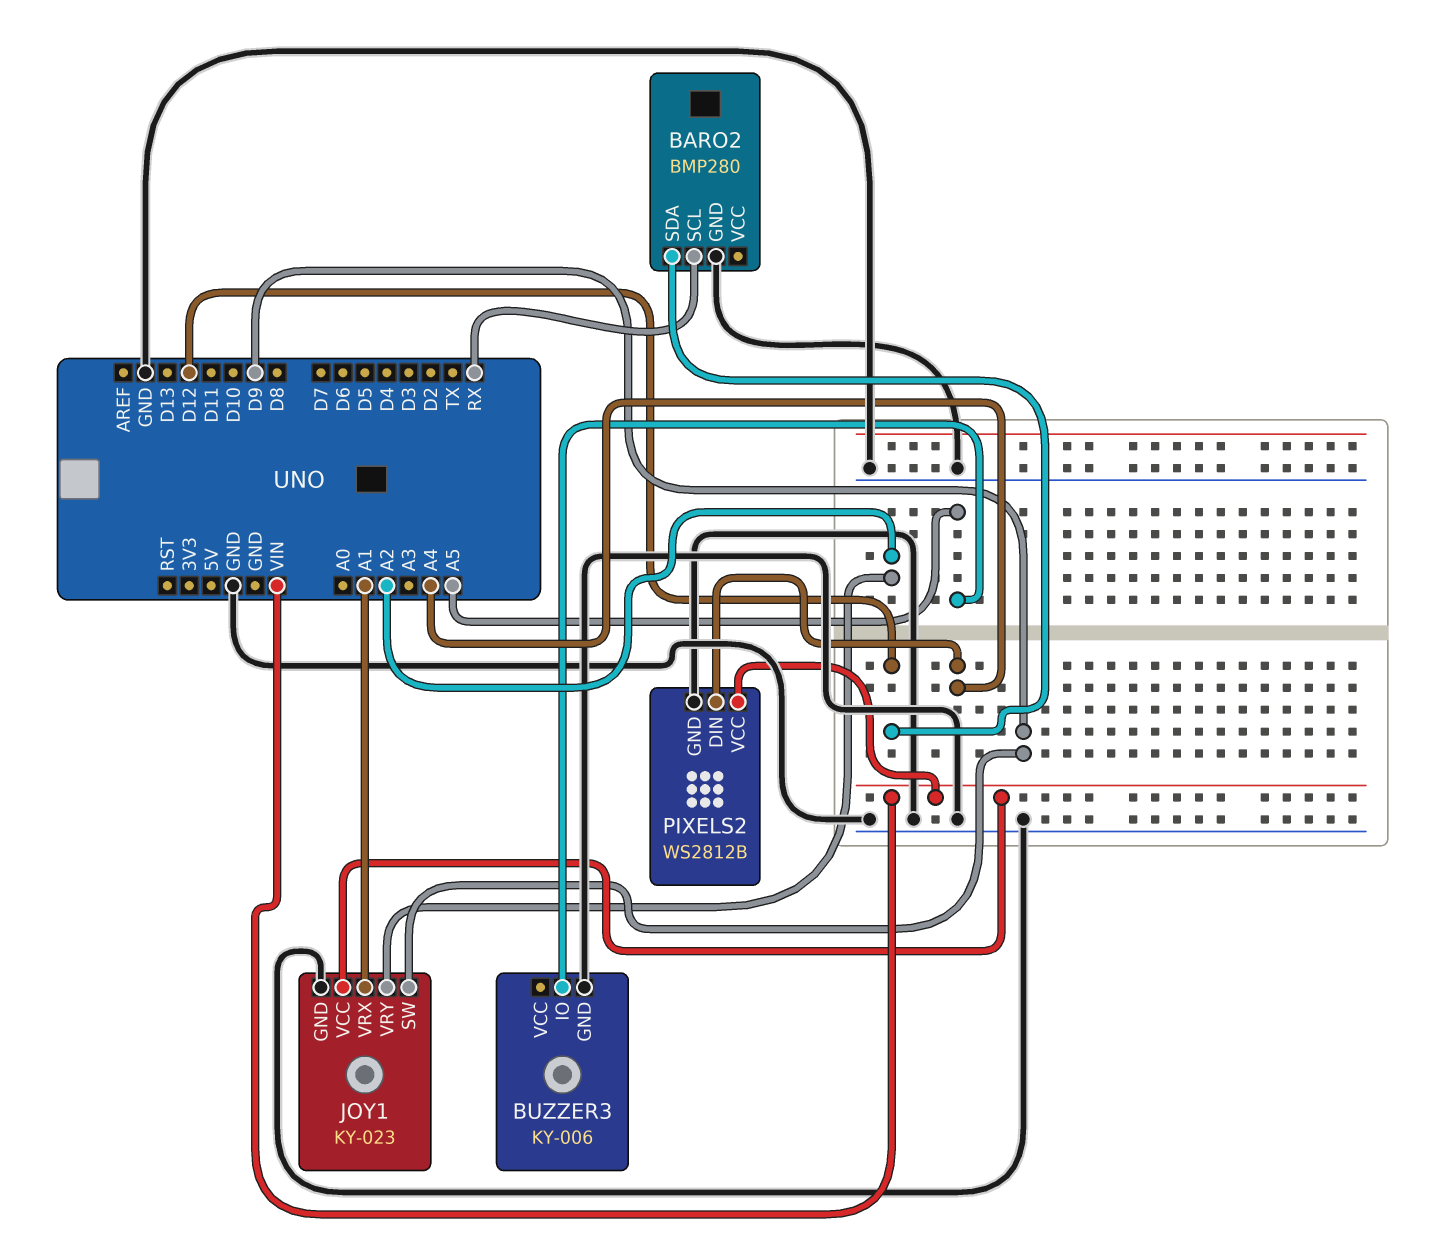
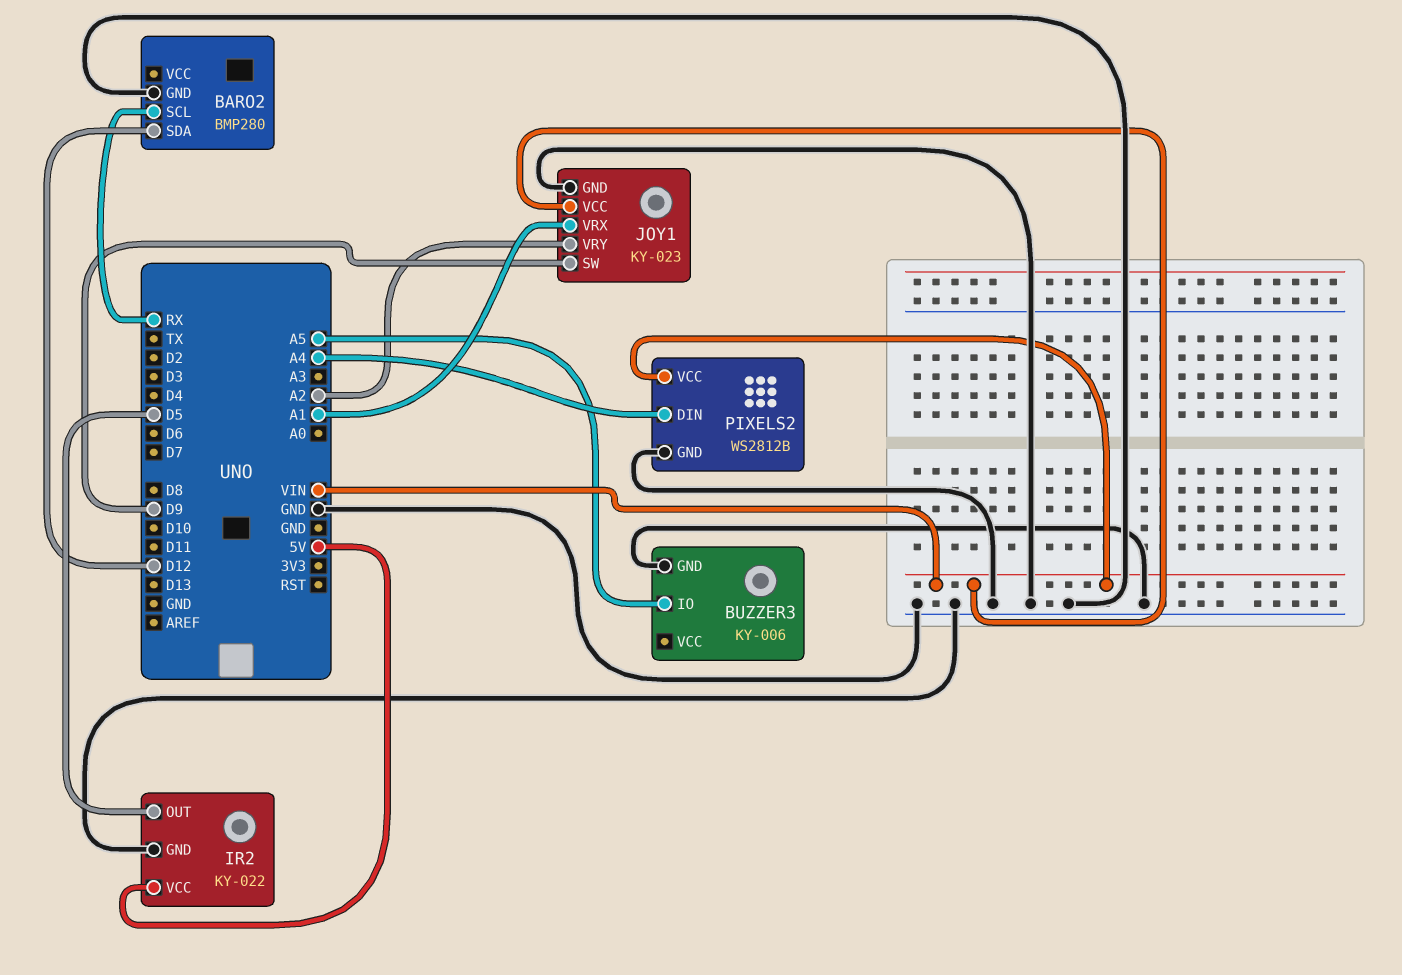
IR2: none -> KY-022
IR2 pin GND: none -> GND
IR2 pin OUT: none -> D5
IR2 pin VCC: none -> 5V

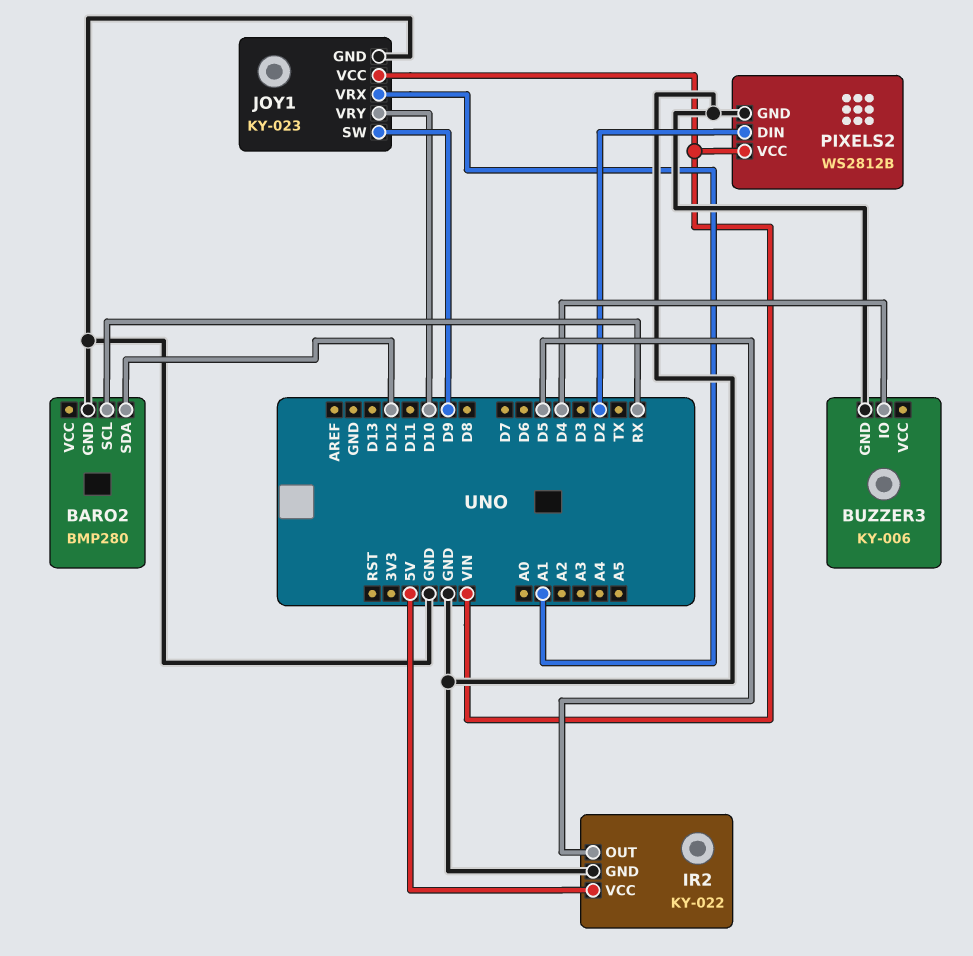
BUZZER3 pin IO: A5 -> D4
JOY1 pin VRY: A2 -> D10
PIXELS2 pin DIN: A4 -> D2

